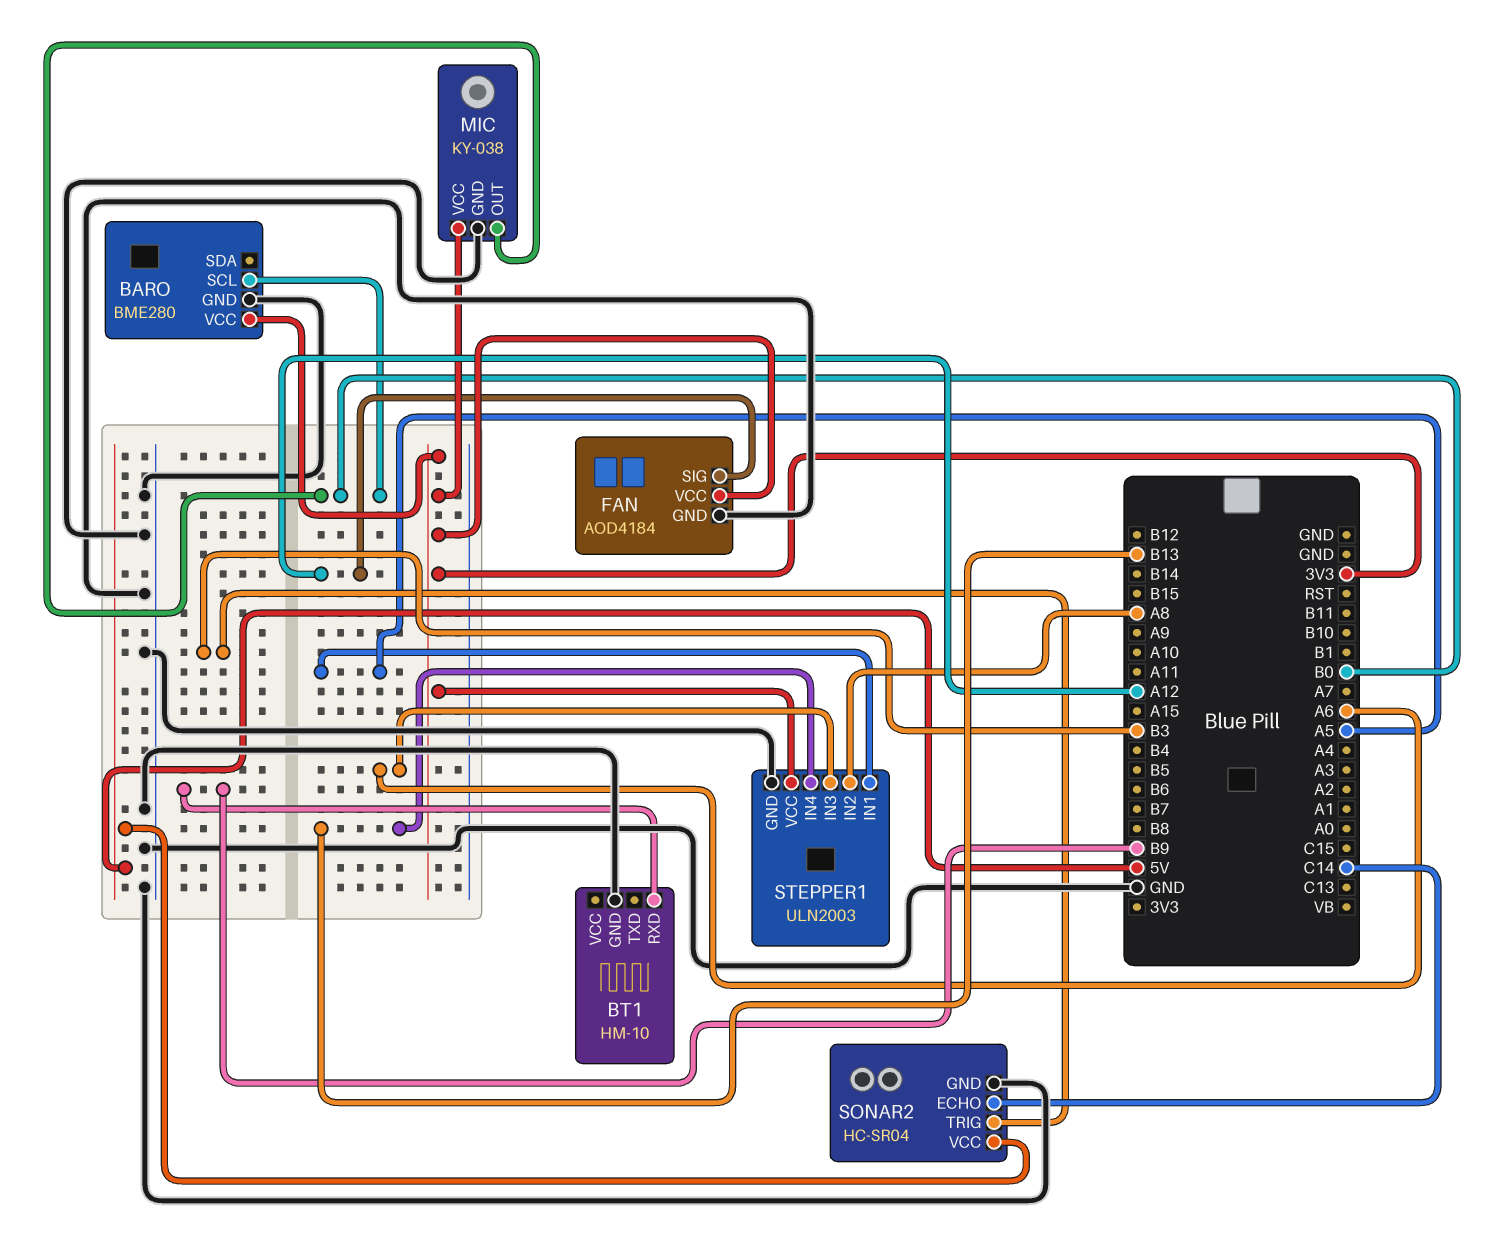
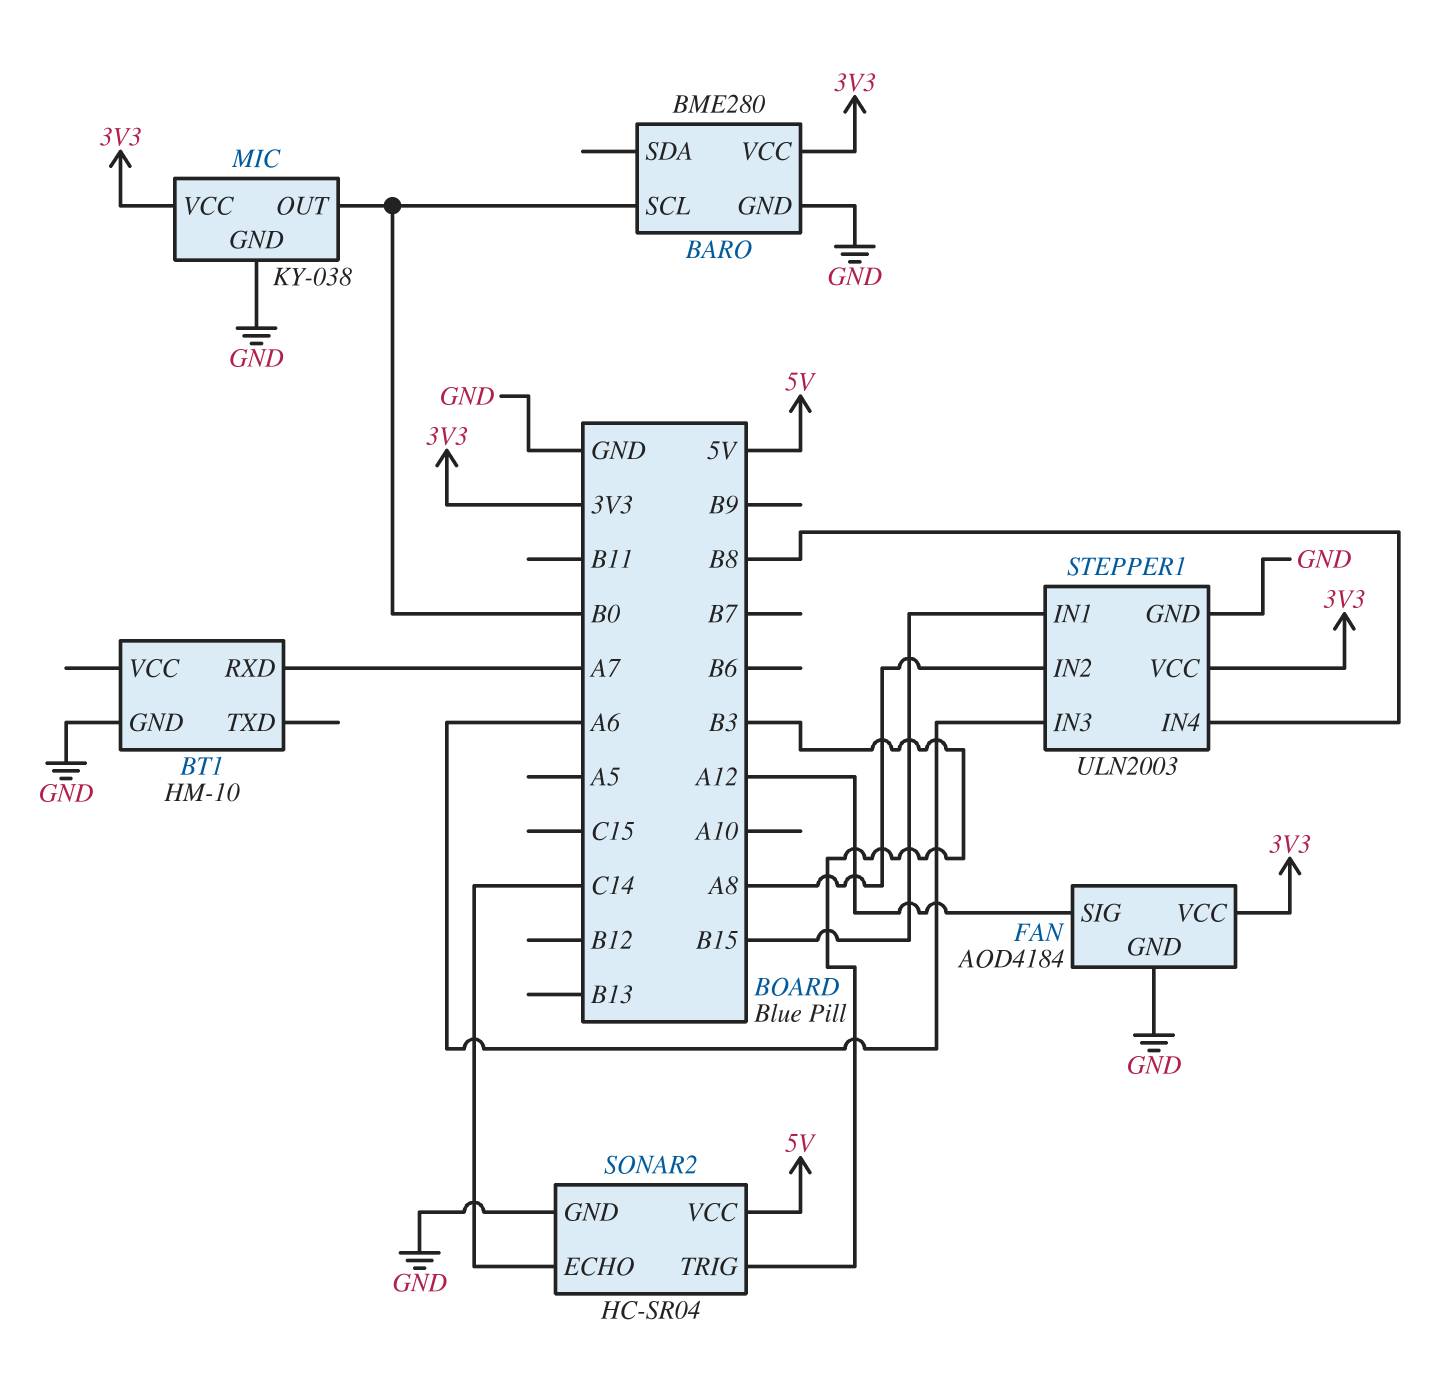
BT1 pin RXD: B9 -> A7
STEPPER1 pin IN1: A5 -> B15
STEPPER1 pin IN4: B13 -> B8

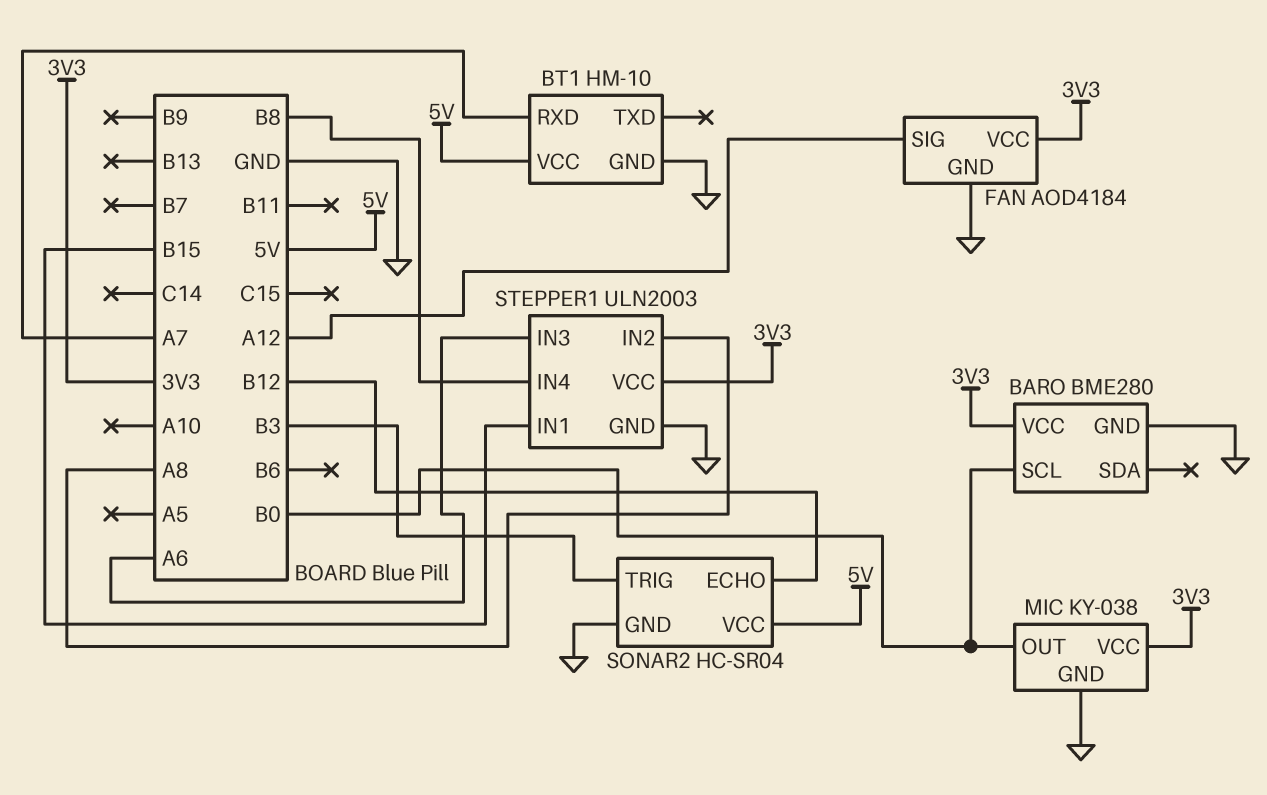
BT1 pin VCC: none -> 5V
SONAR2 pin ECHO: C14 -> B12

